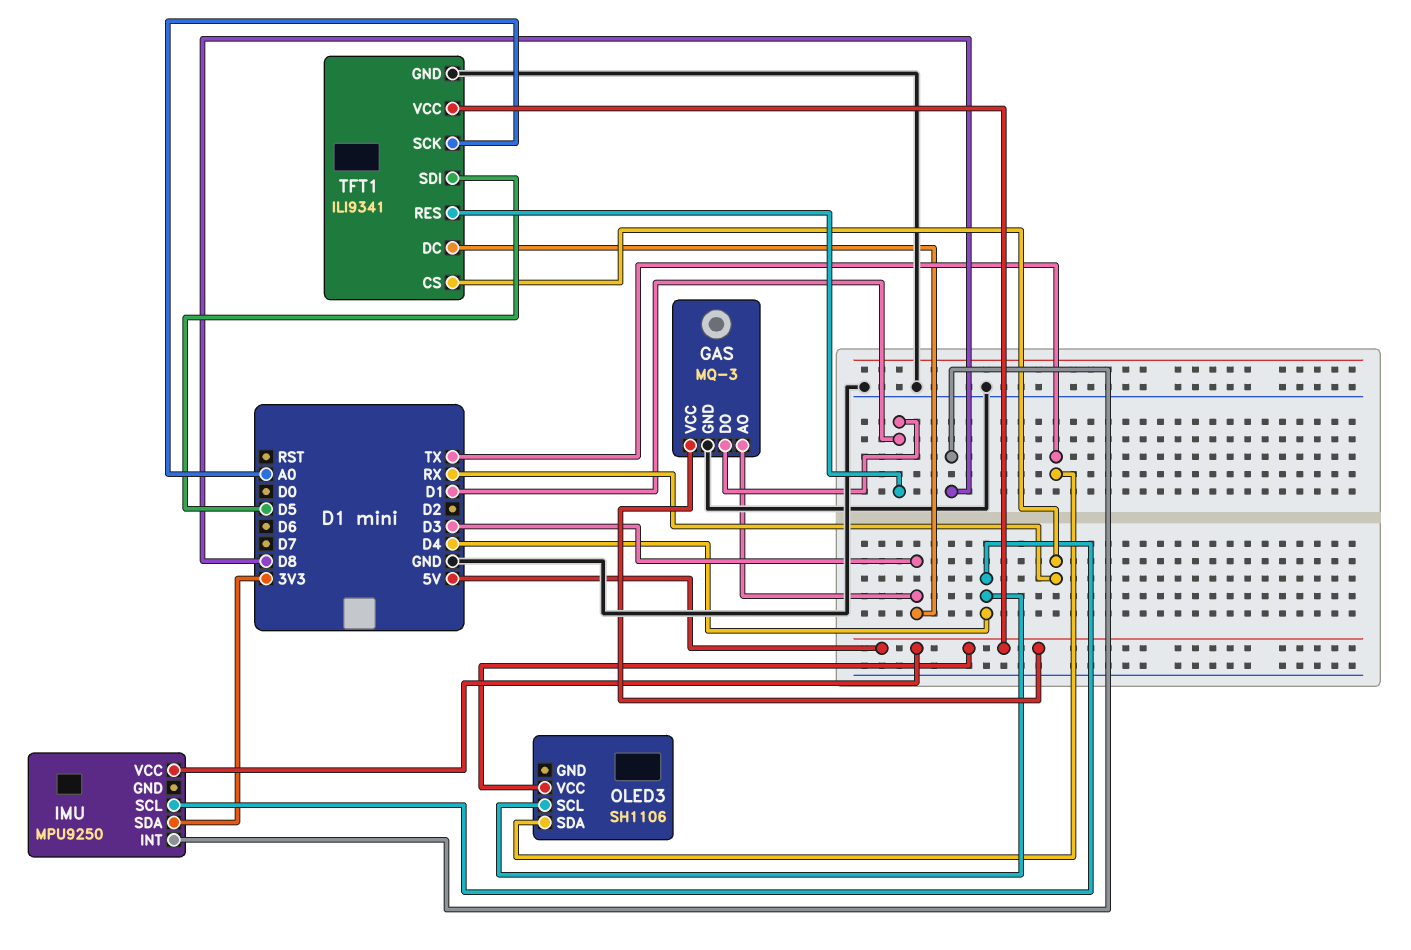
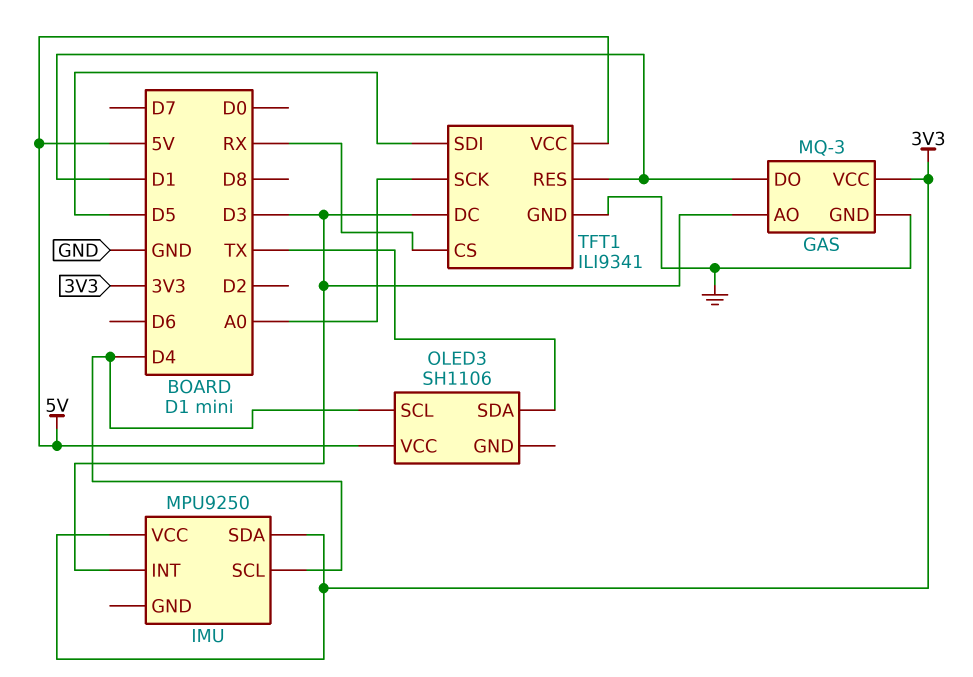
GAS pin VCC: 5V -> 3V3
IMU pin INT: D8 -> D3
IMU pin VCC: 5V -> 3V3

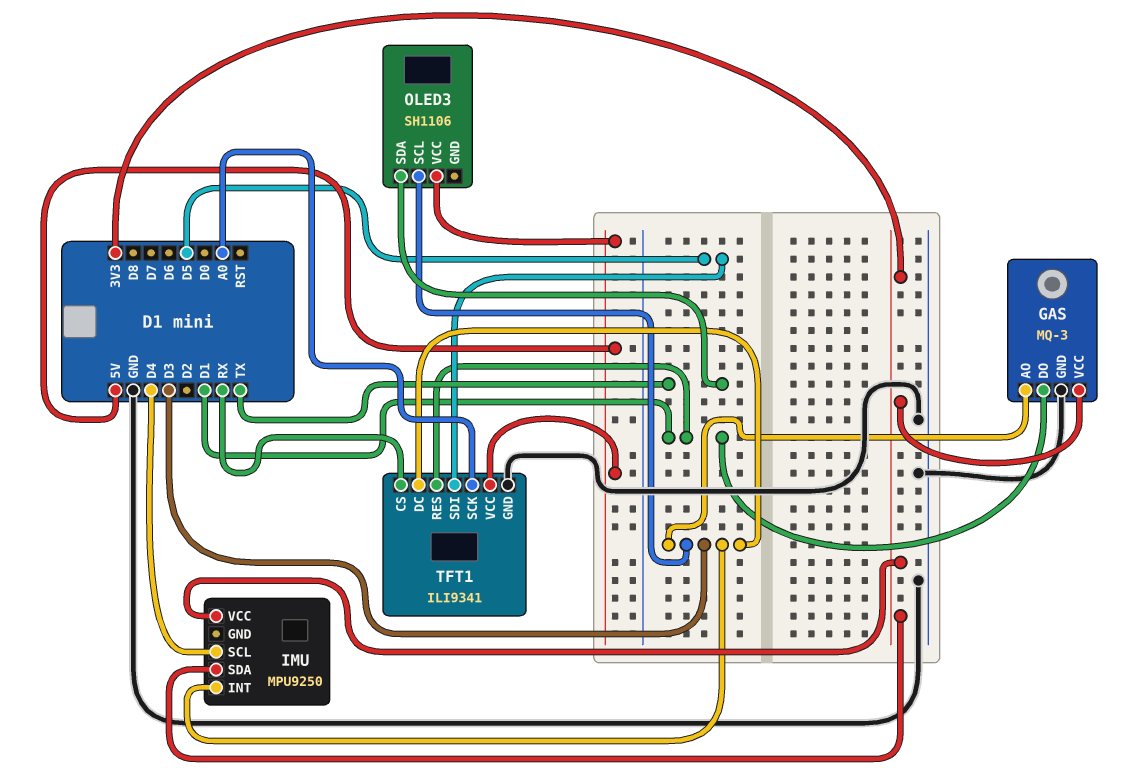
OLED3 pin SCL: D4 -> D3

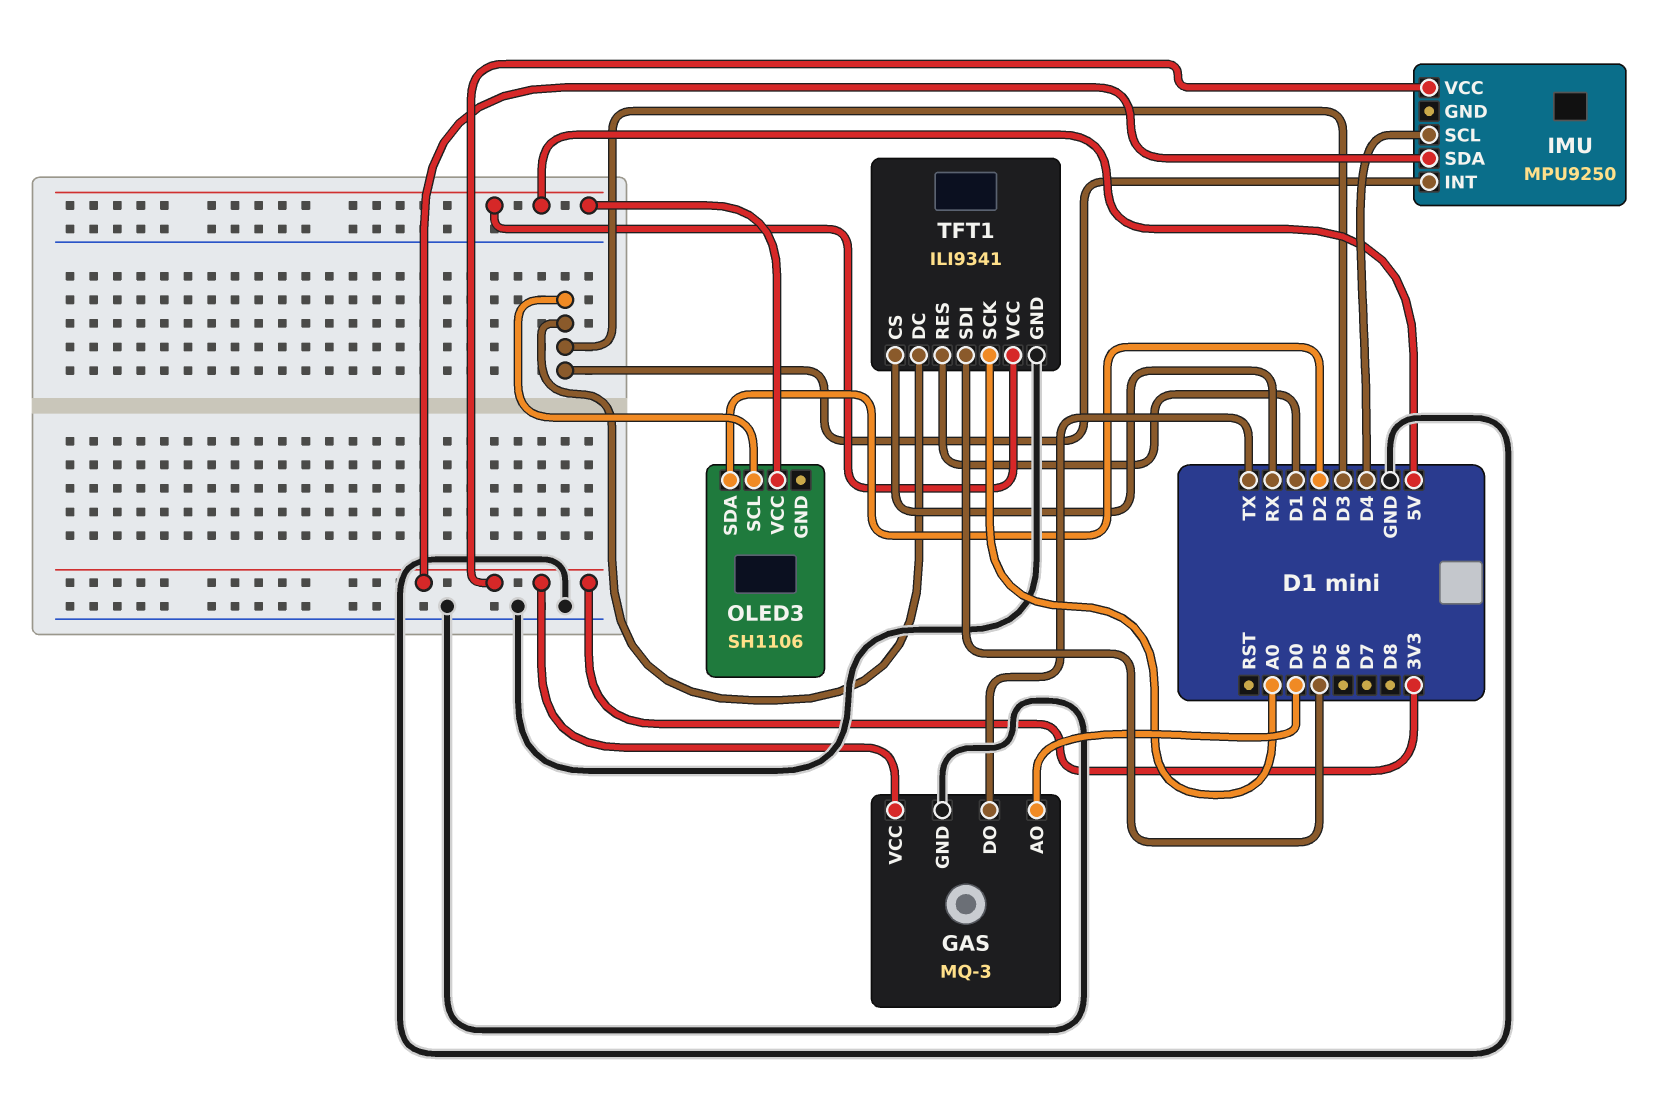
GAS pin AO: D3 -> D0
GAS pin DO: D1 -> TX
OLED3 pin SDA: TX -> D2

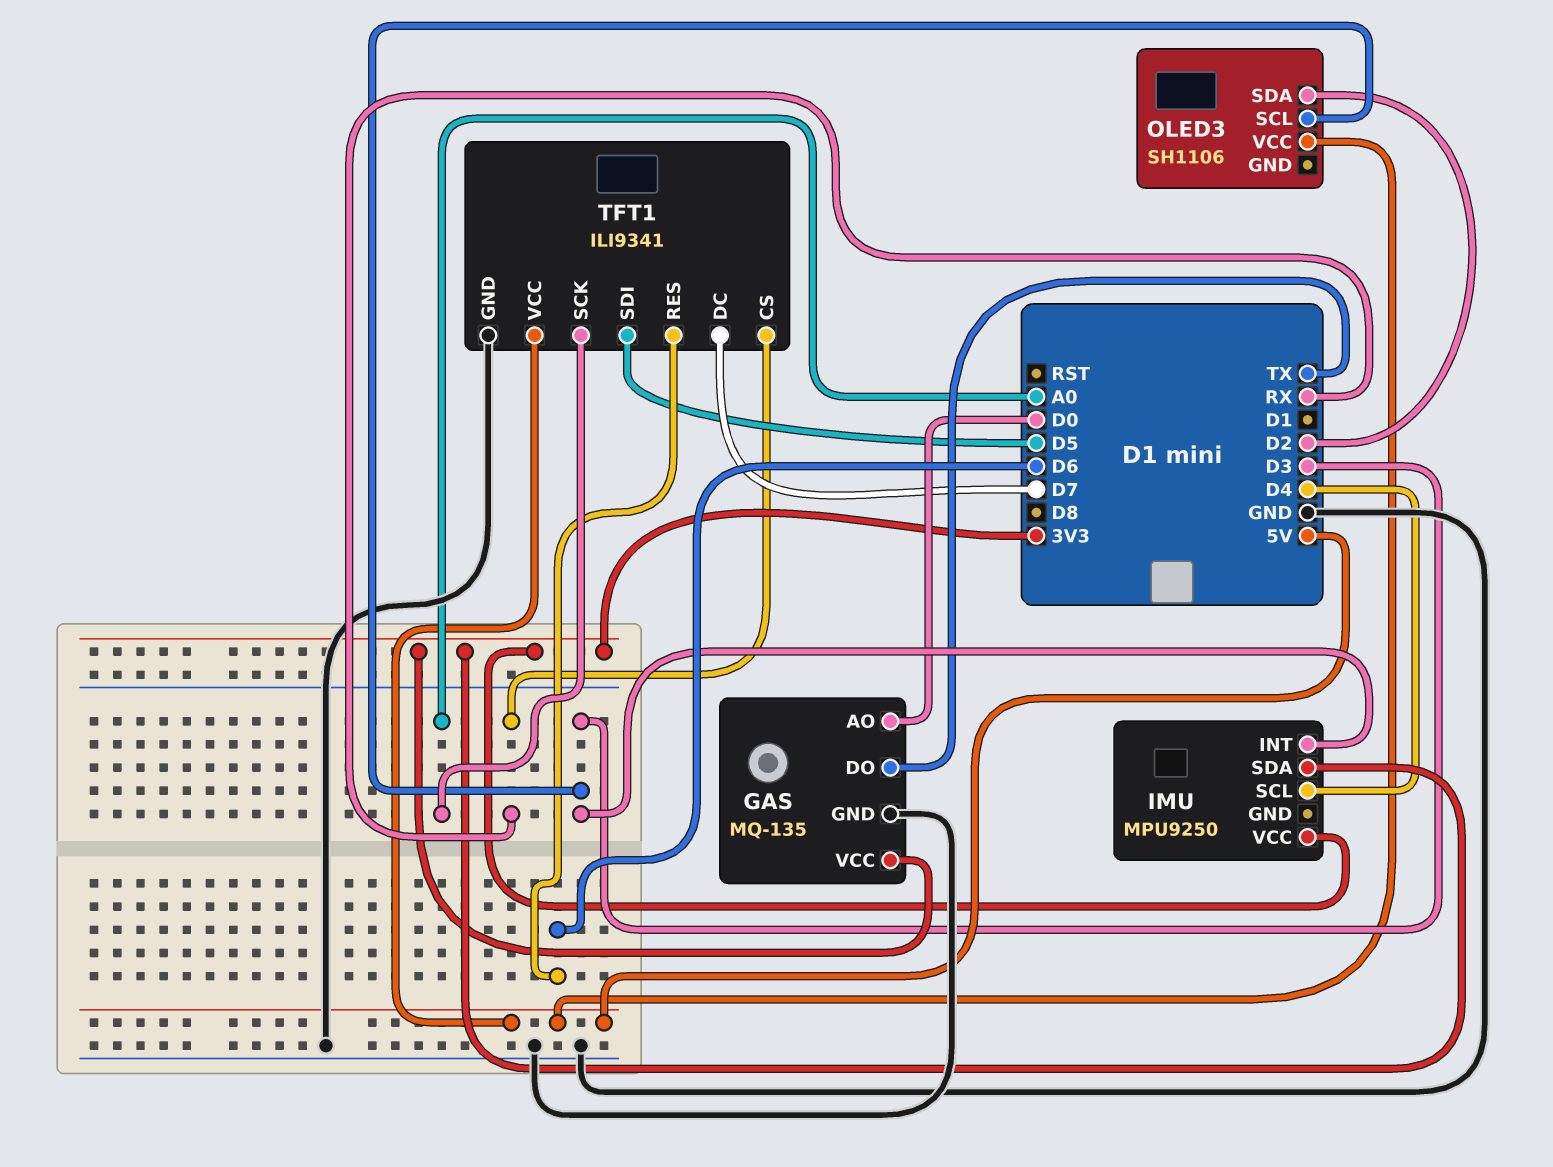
GAS: MQ-3 -> MQ-135
TFT1 pin DC: D3 -> D7
TFT1 pin RES: D1 -> D6

